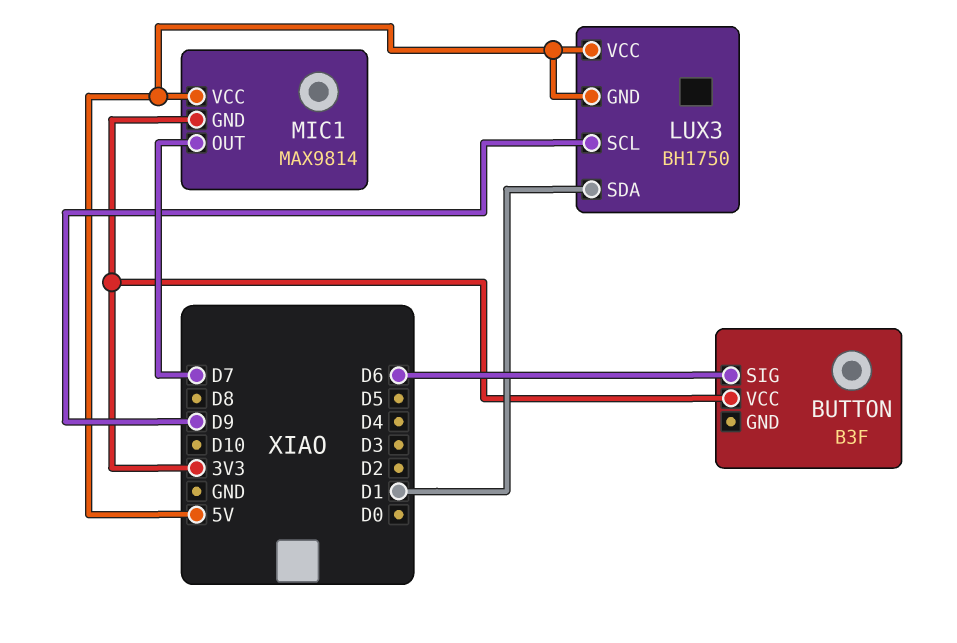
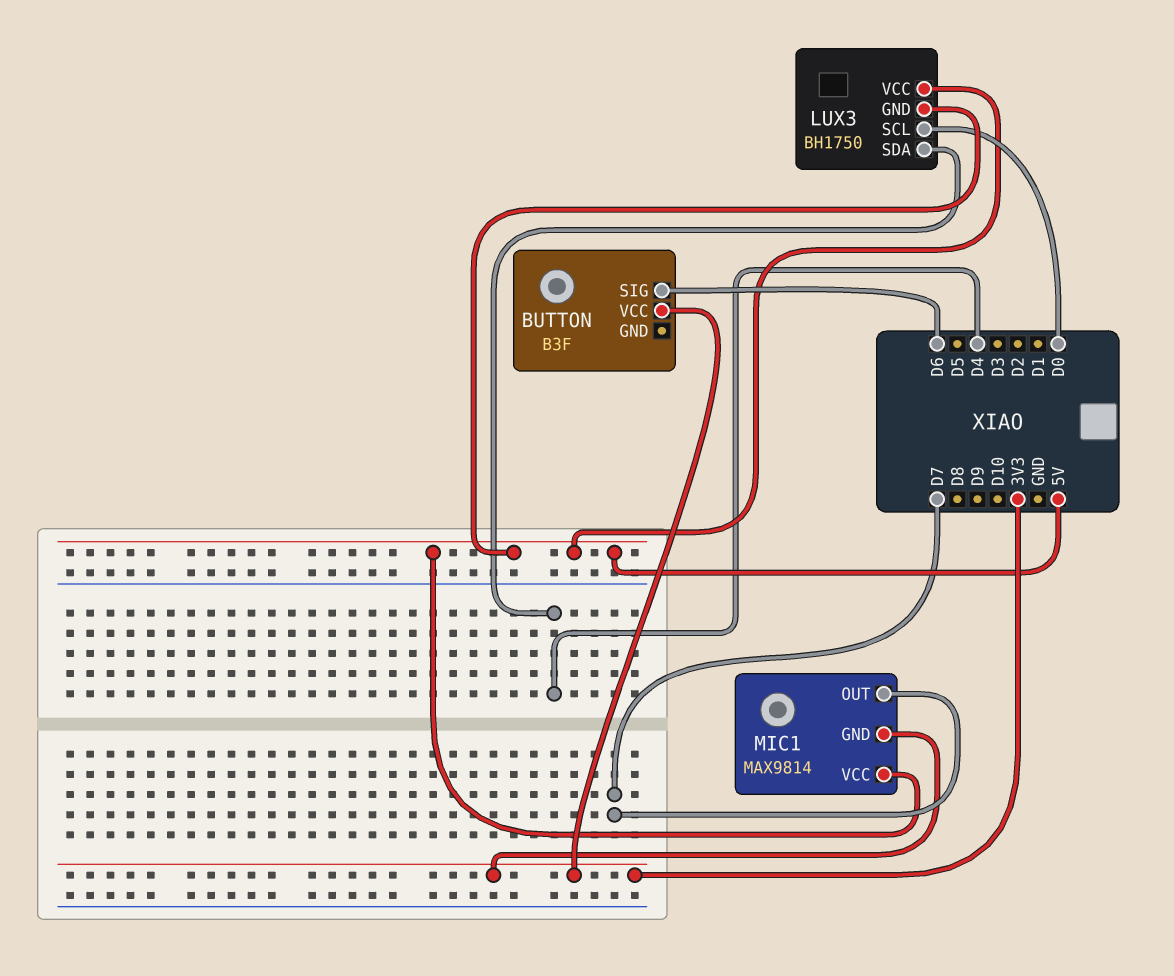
LUX3 pin SCL: D9 -> D0
LUX3 pin SDA: D1 -> D4

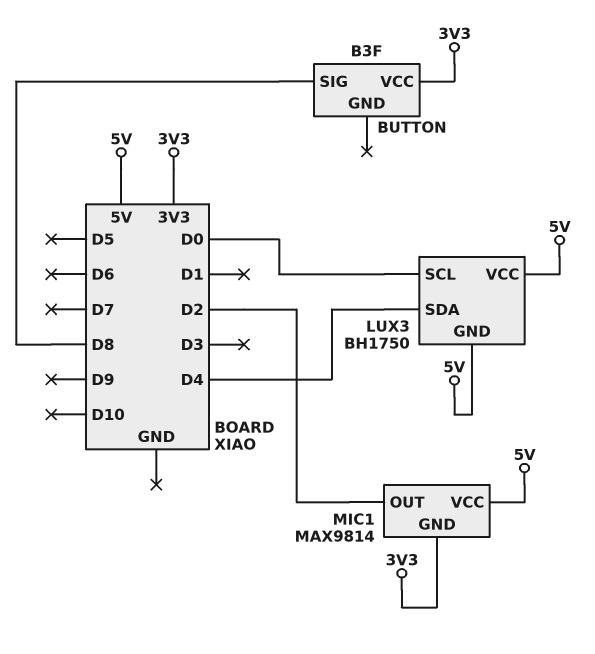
BUTTON pin SIG: D6 -> D8
MIC1 pin OUT: D7 -> D2

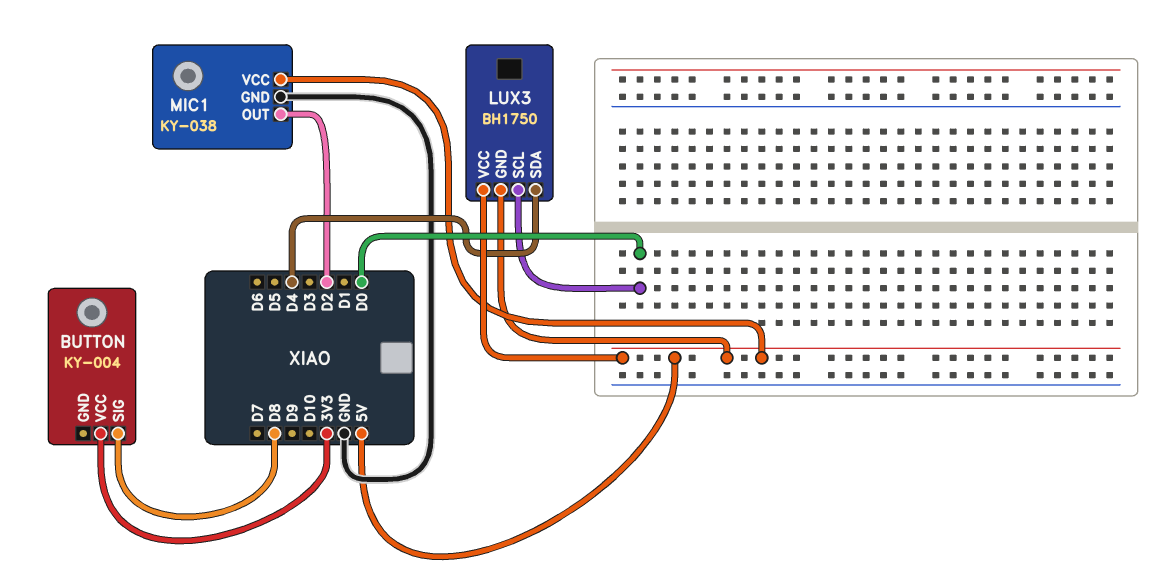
BUTTON: B3F -> KY-004
MIC1: MAX9814 -> KY-038
MIC1 pin GND: 3V3 -> GND

